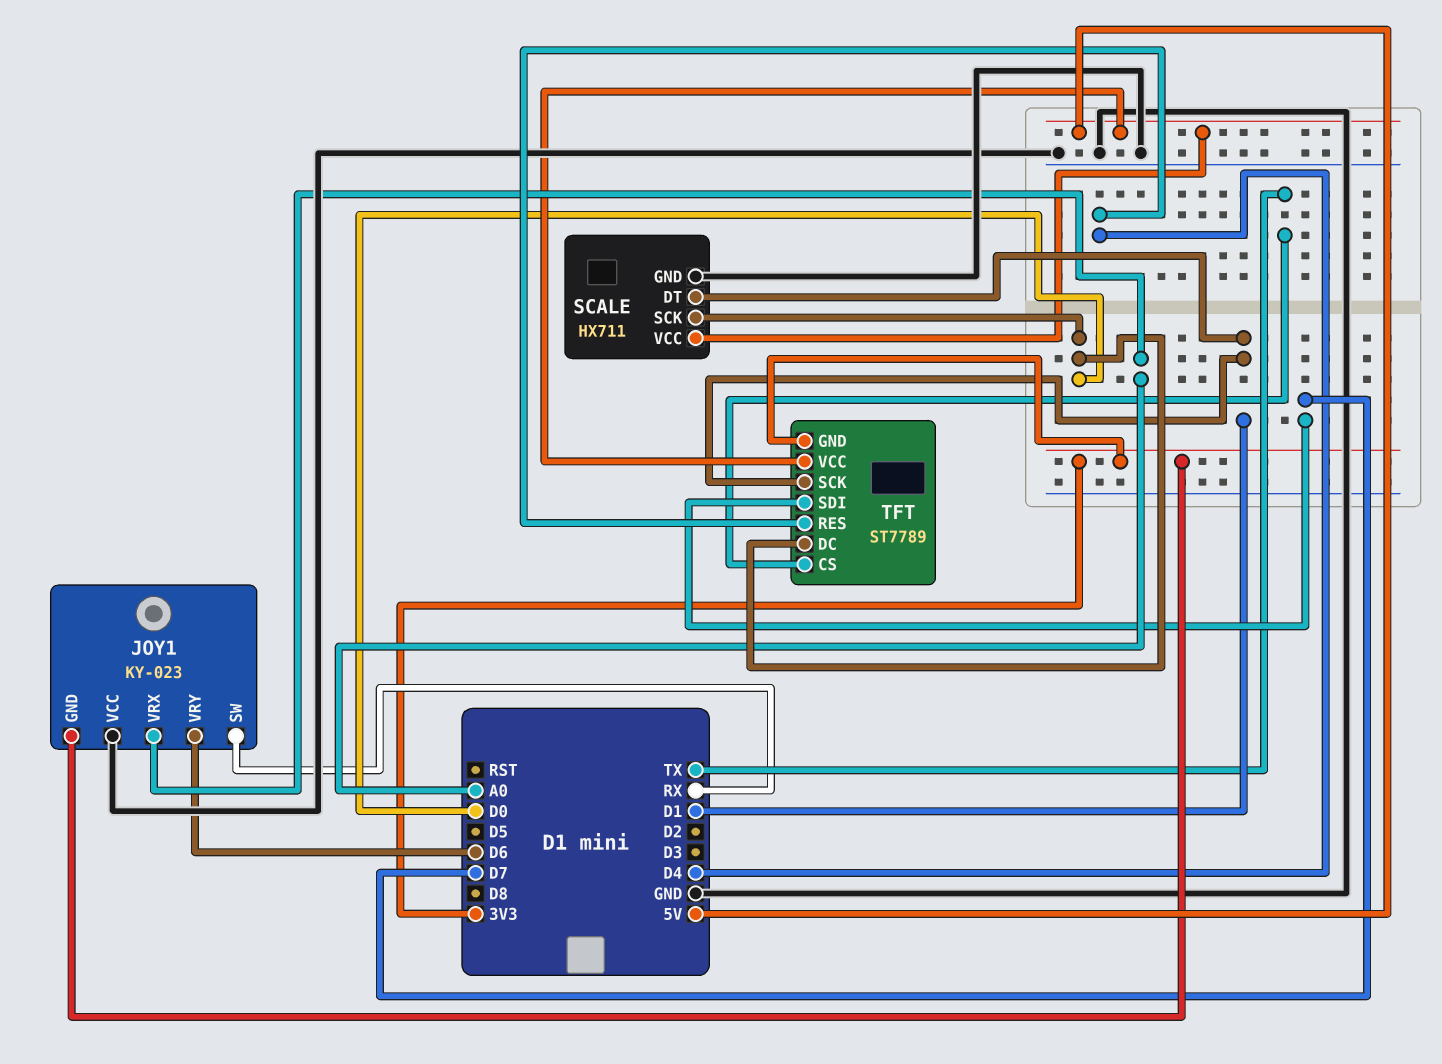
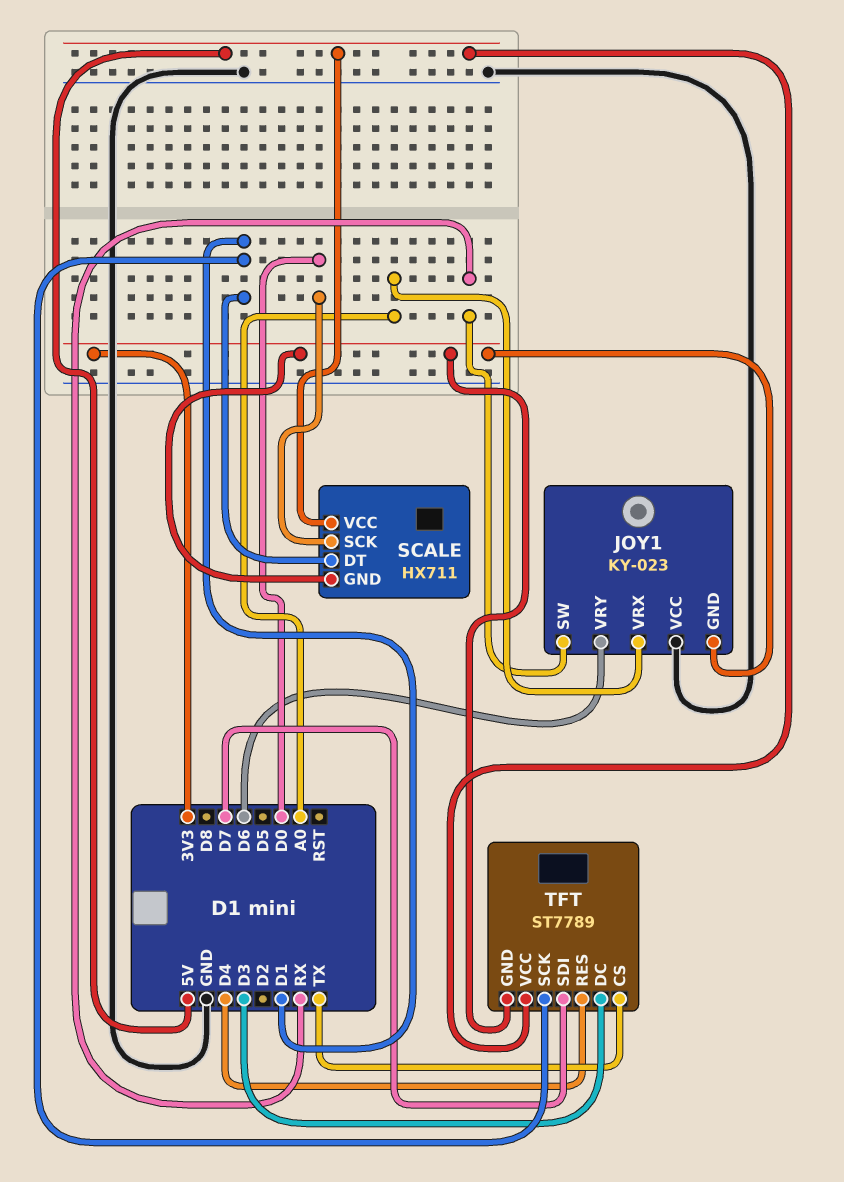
SCALE pin GND: GND -> 3V3
TFT pin DC: D0 -> D3

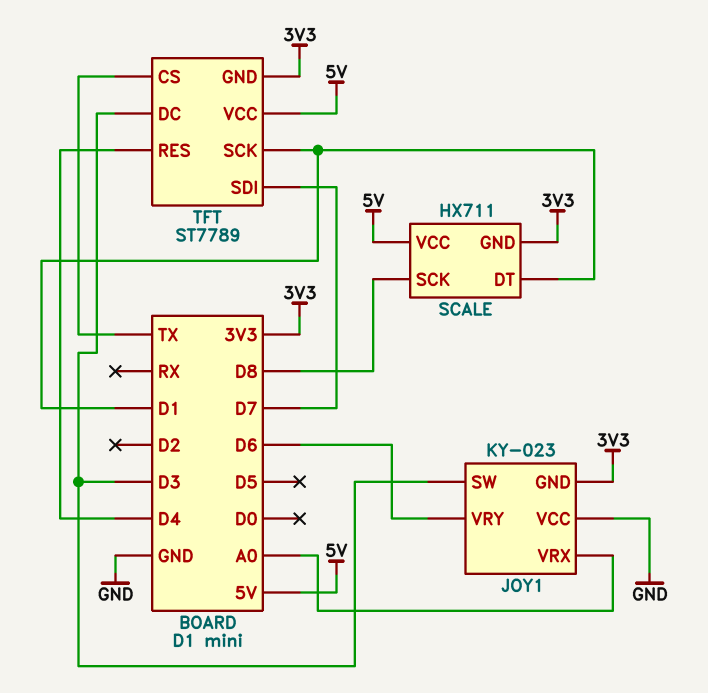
JOY1 pin SW: RX -> D3
SCALE pin SCK: D0 -> D8

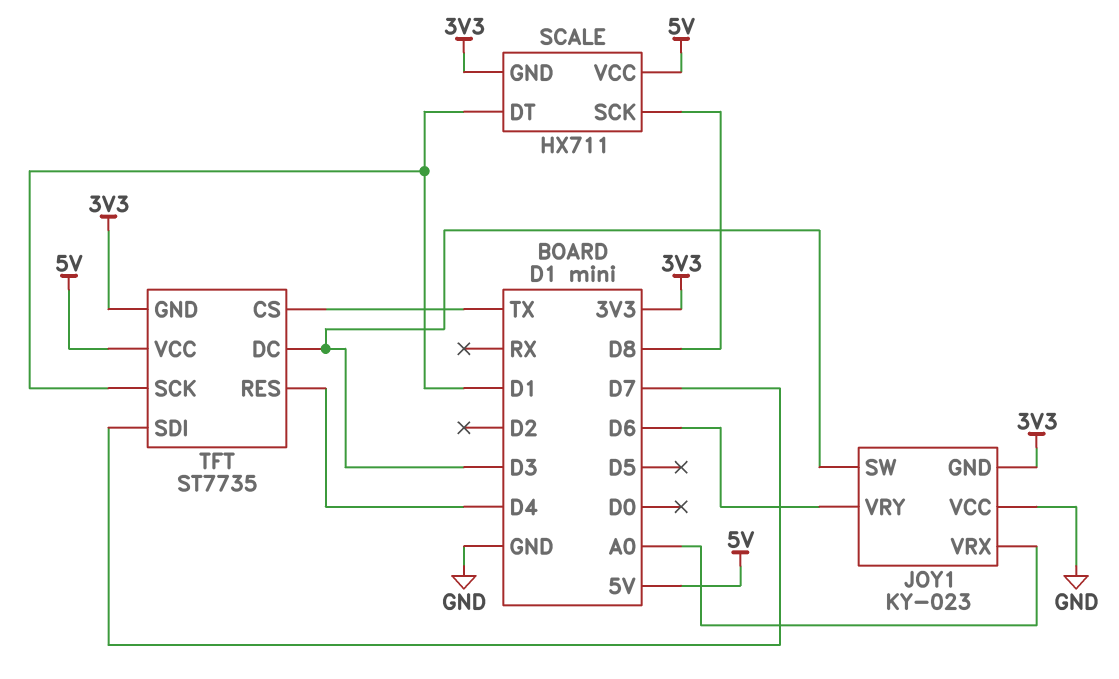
TFT: ST7789 -> ST7735

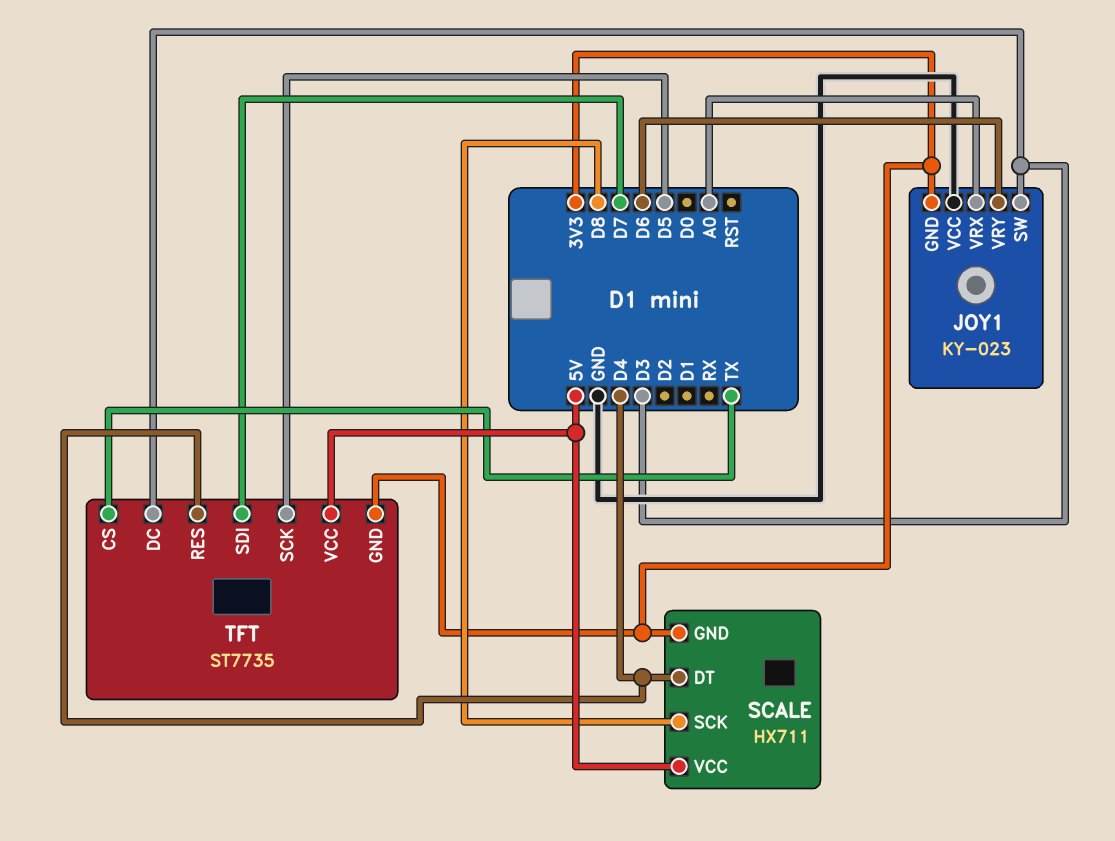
SCALE pin DT: D1 -> D4
TFT pin SCK: D1 -> D5

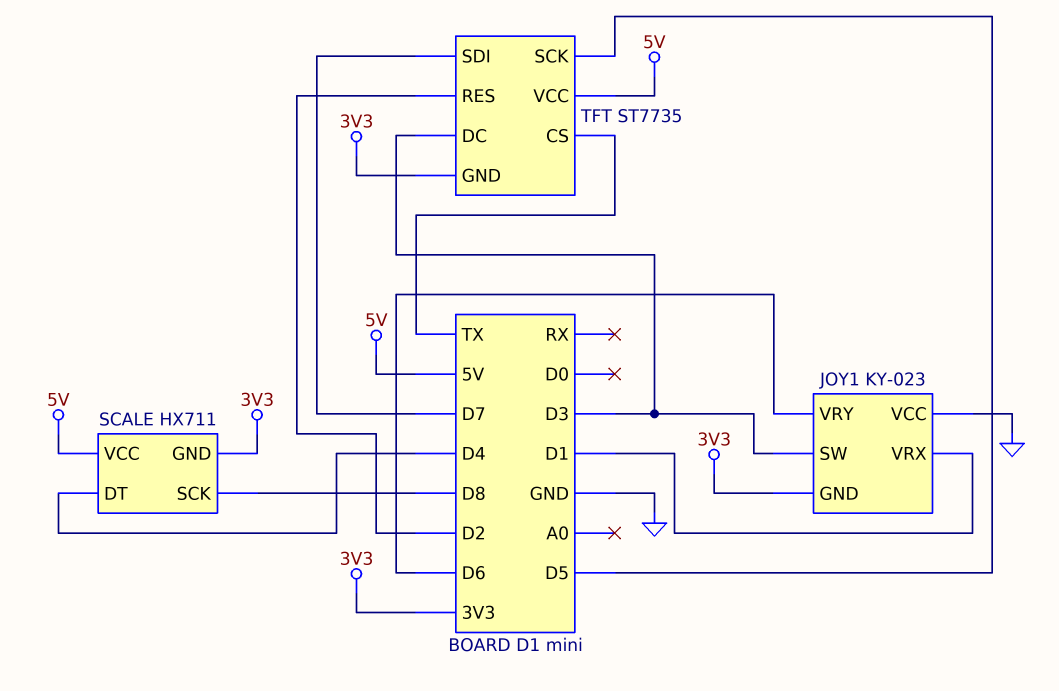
JOY1 pin VRX: A0 -> D1
TFT pin RES: D4 -> D2

